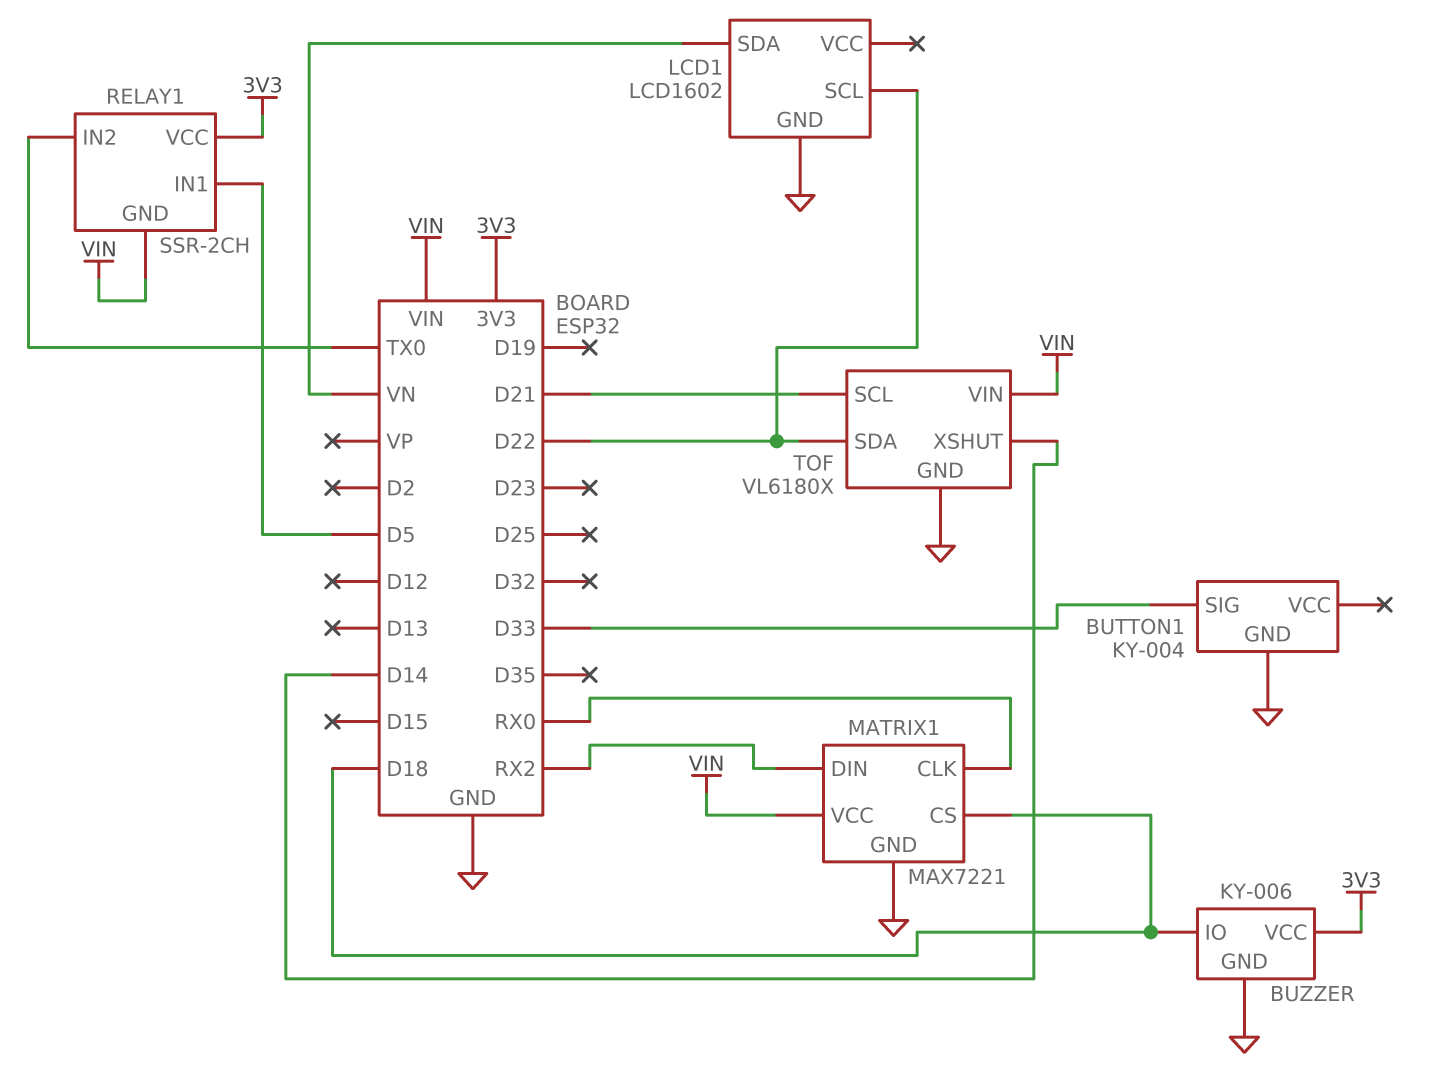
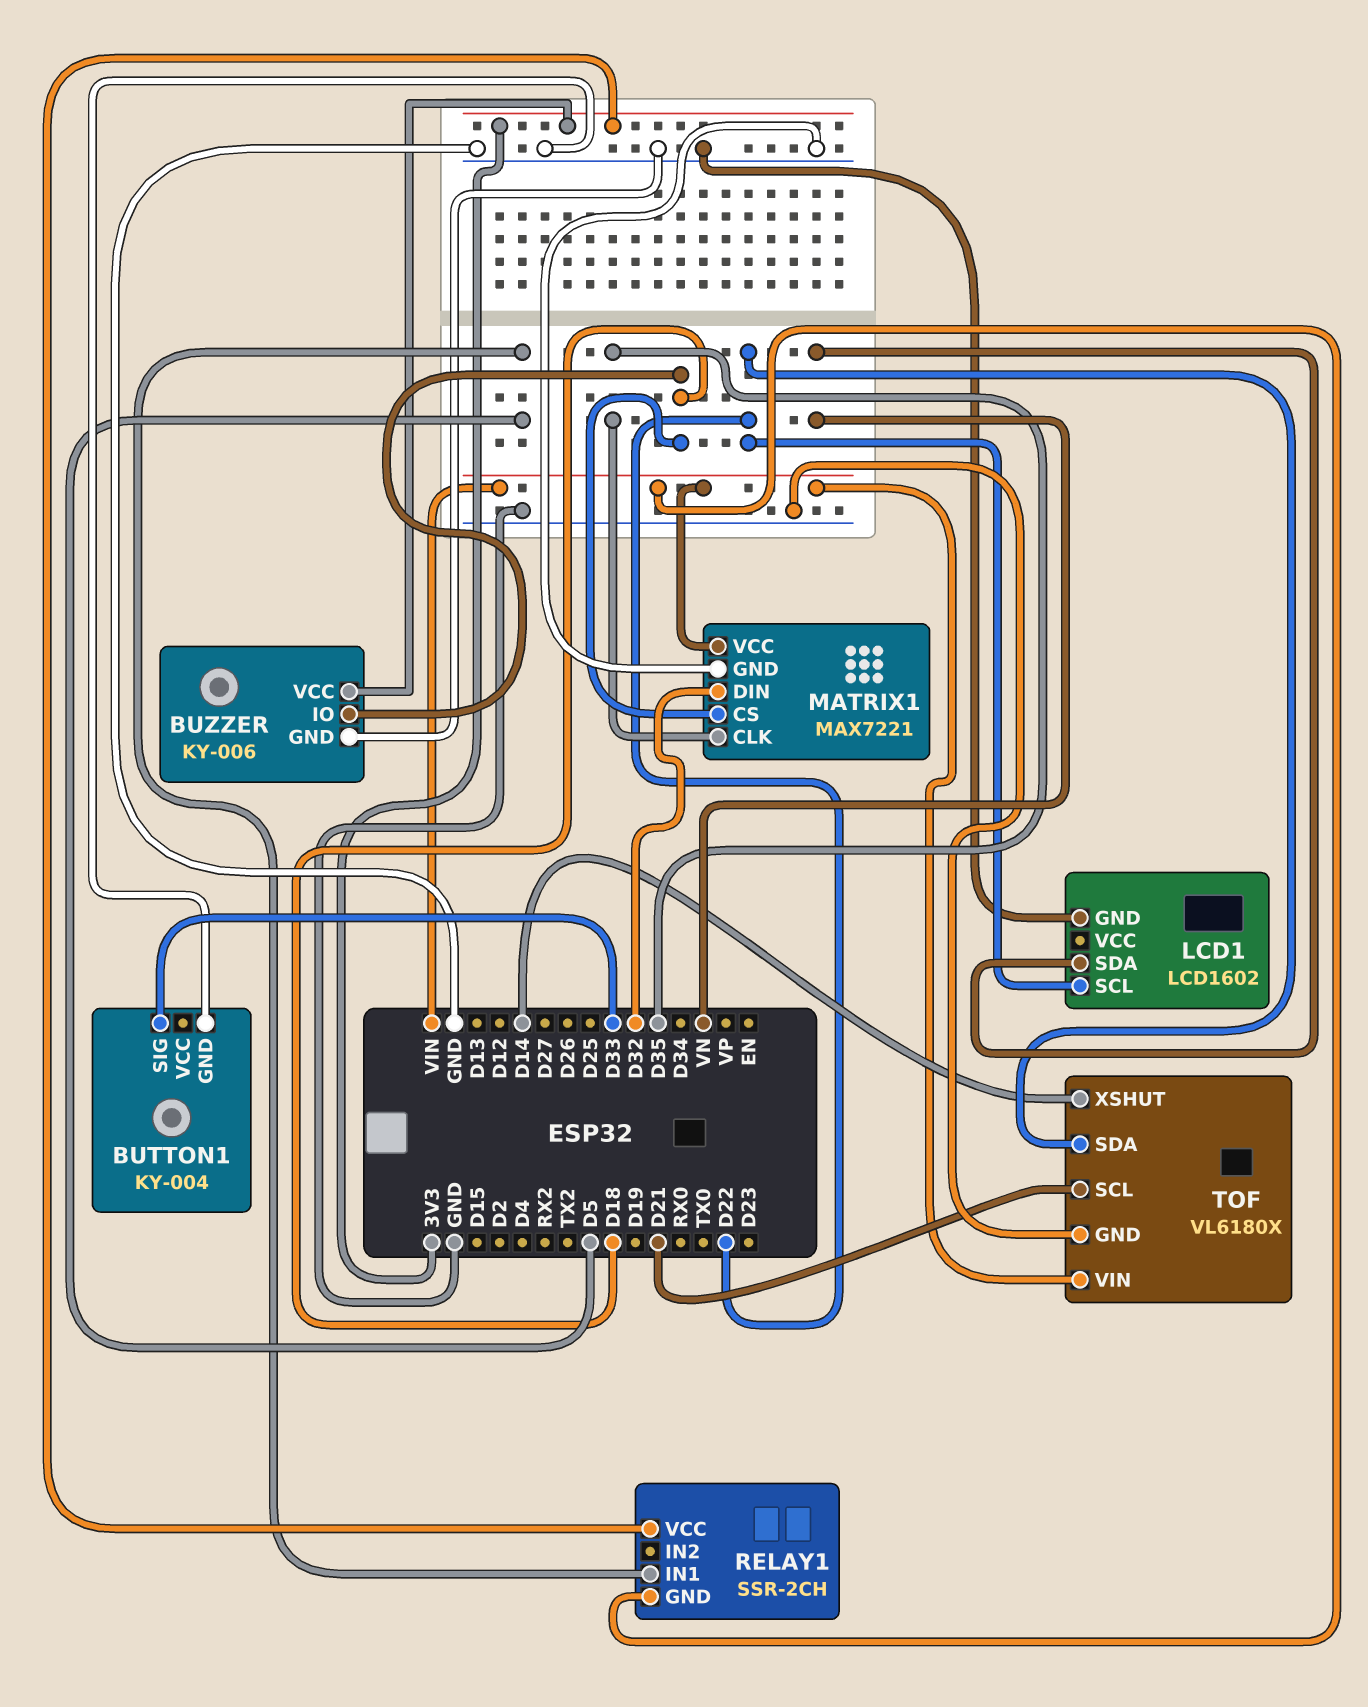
MATRIX1 pin CLK: RX0 -> D35
MATRIX1 pin DIN: RX2 -> D32
RELAY1 pin IN2: TX0 -> none

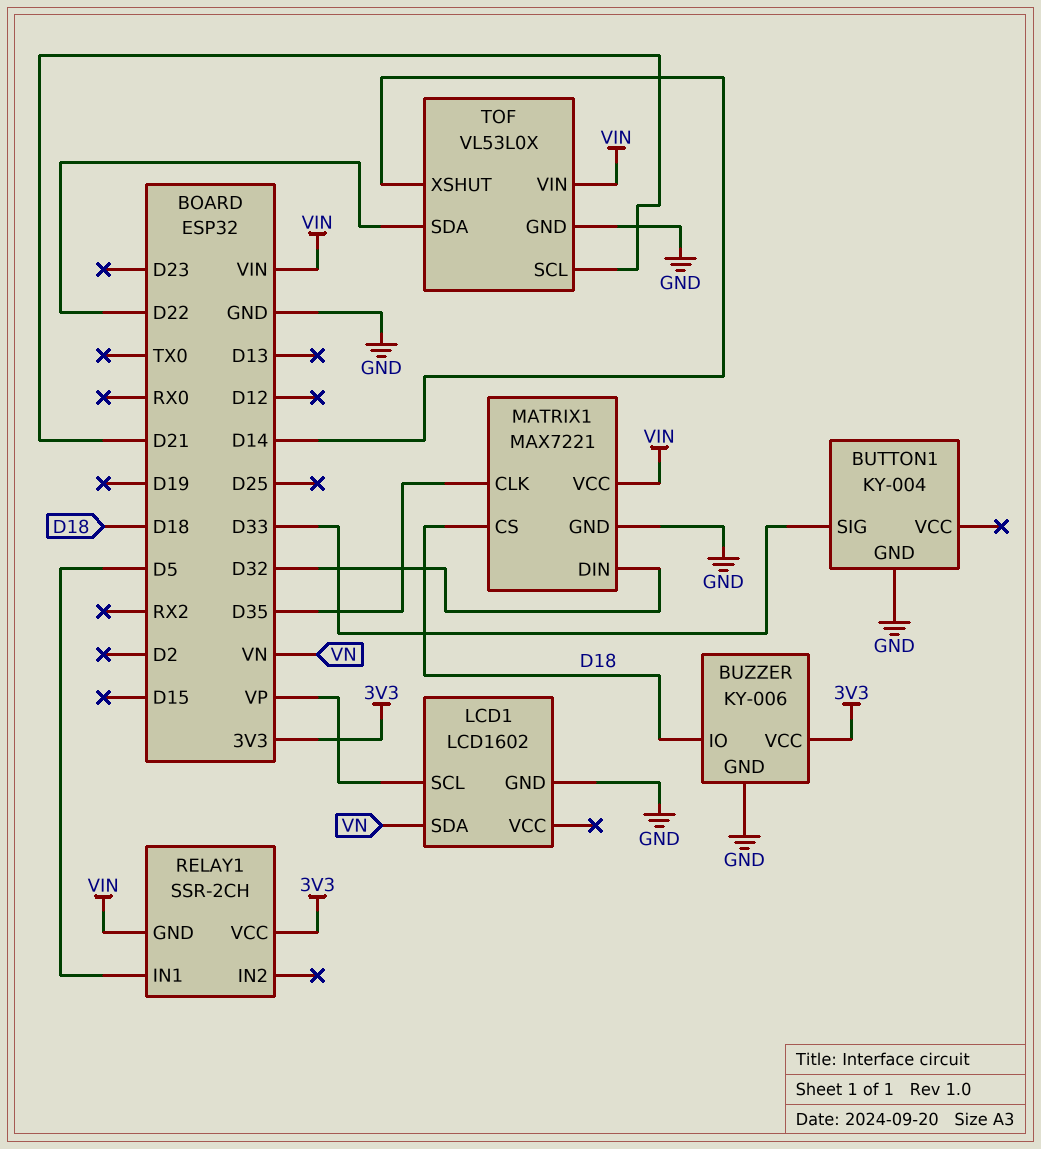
LCD1 pin SCL: D22 -> VP
TOF: VL6180X -> VL53L0X

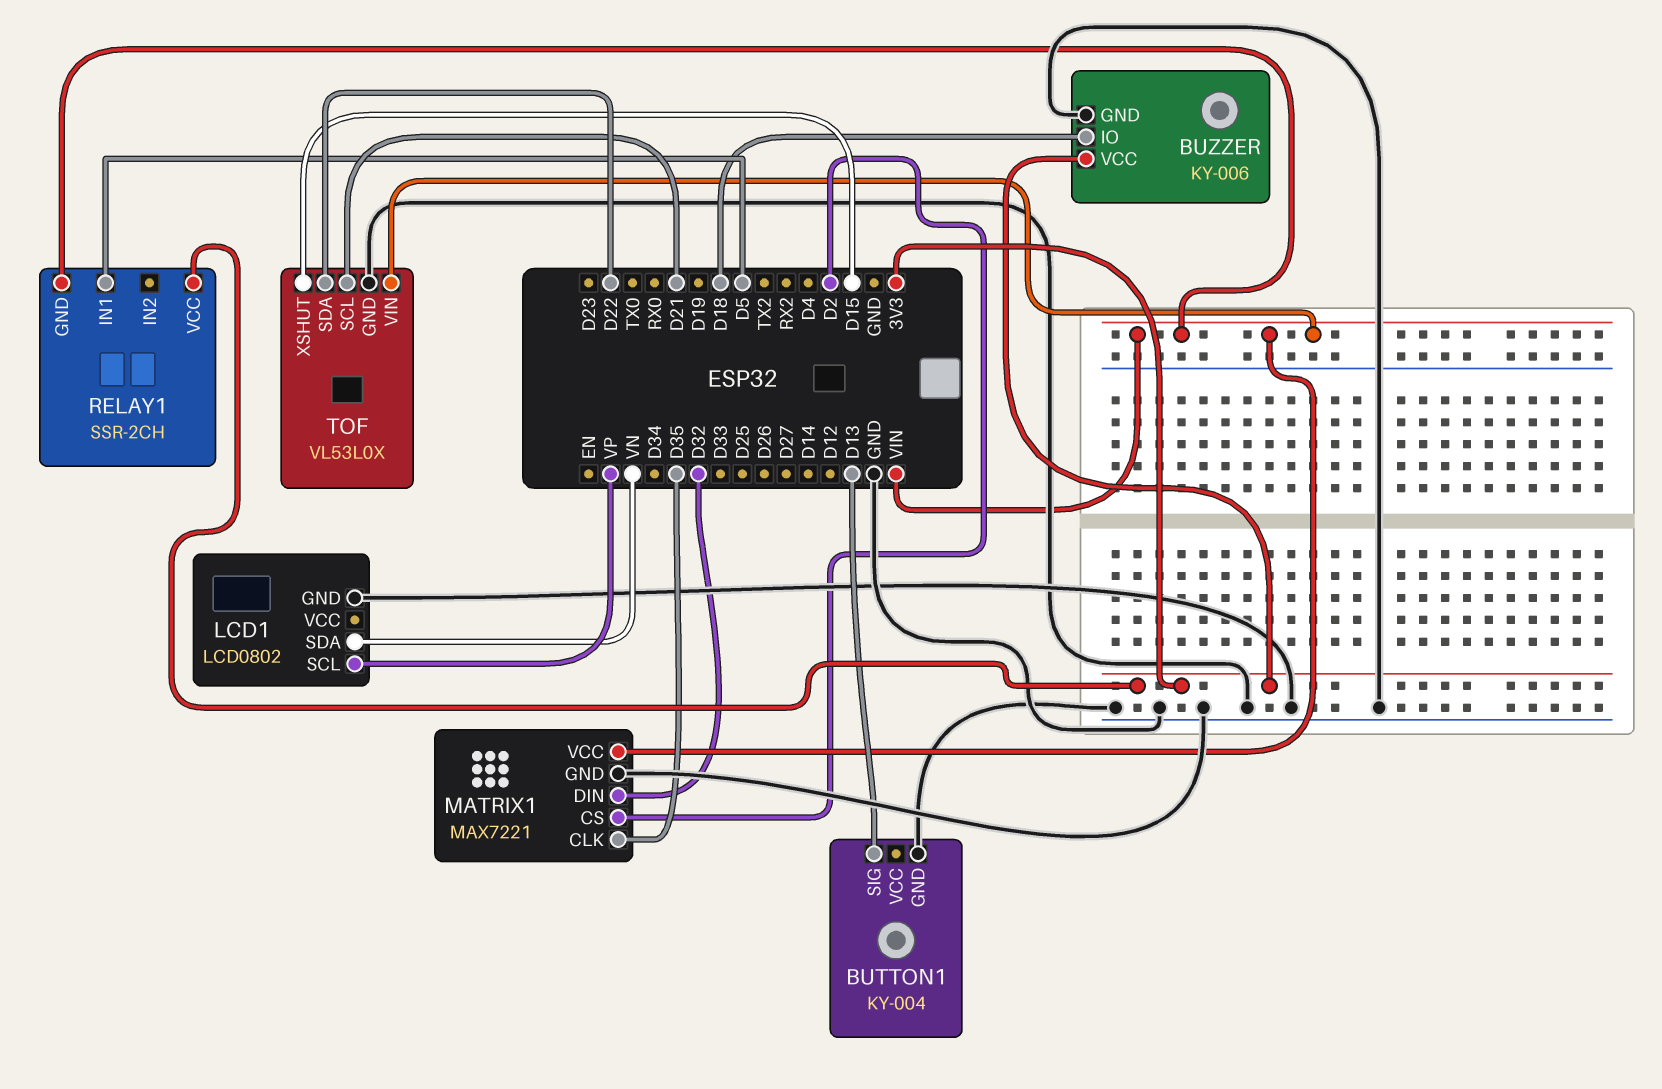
BUTTON1 pin SIG: D33 -> D13
LCD1: LCD1602 -> LCD0802
MATRIX1 pin CS: D18 -> D2
TOF pin XSHUT: D14 -> D15

